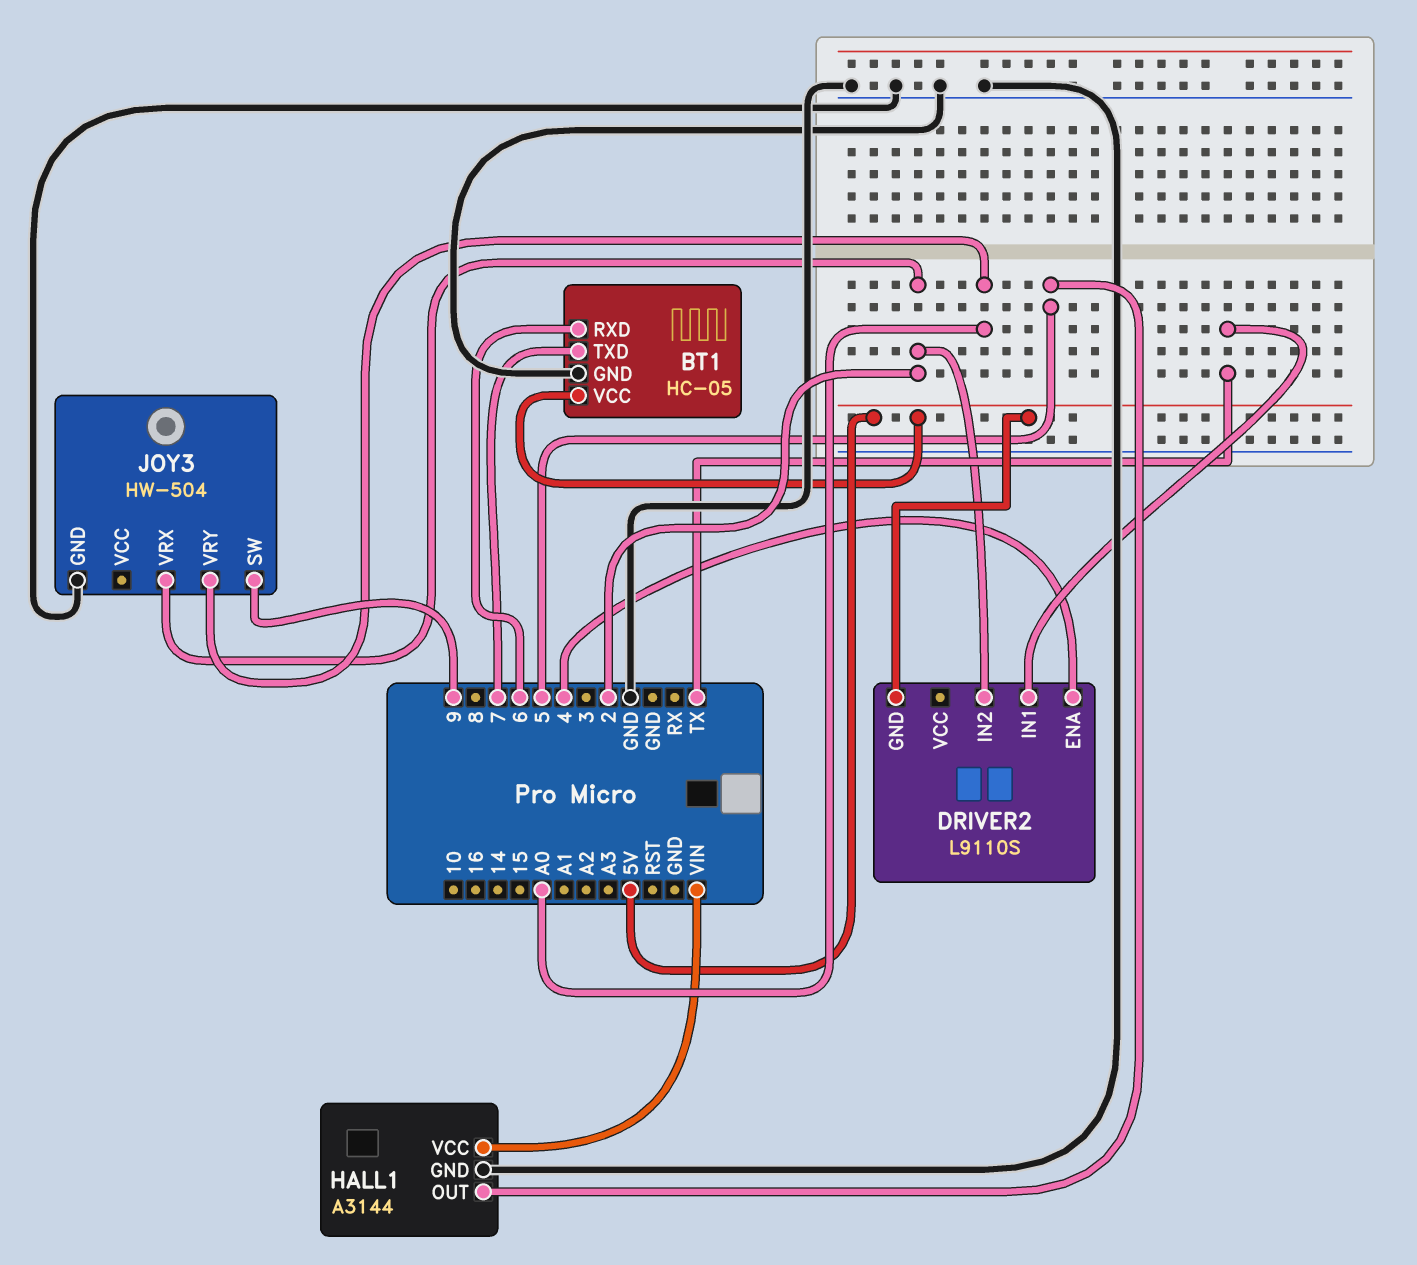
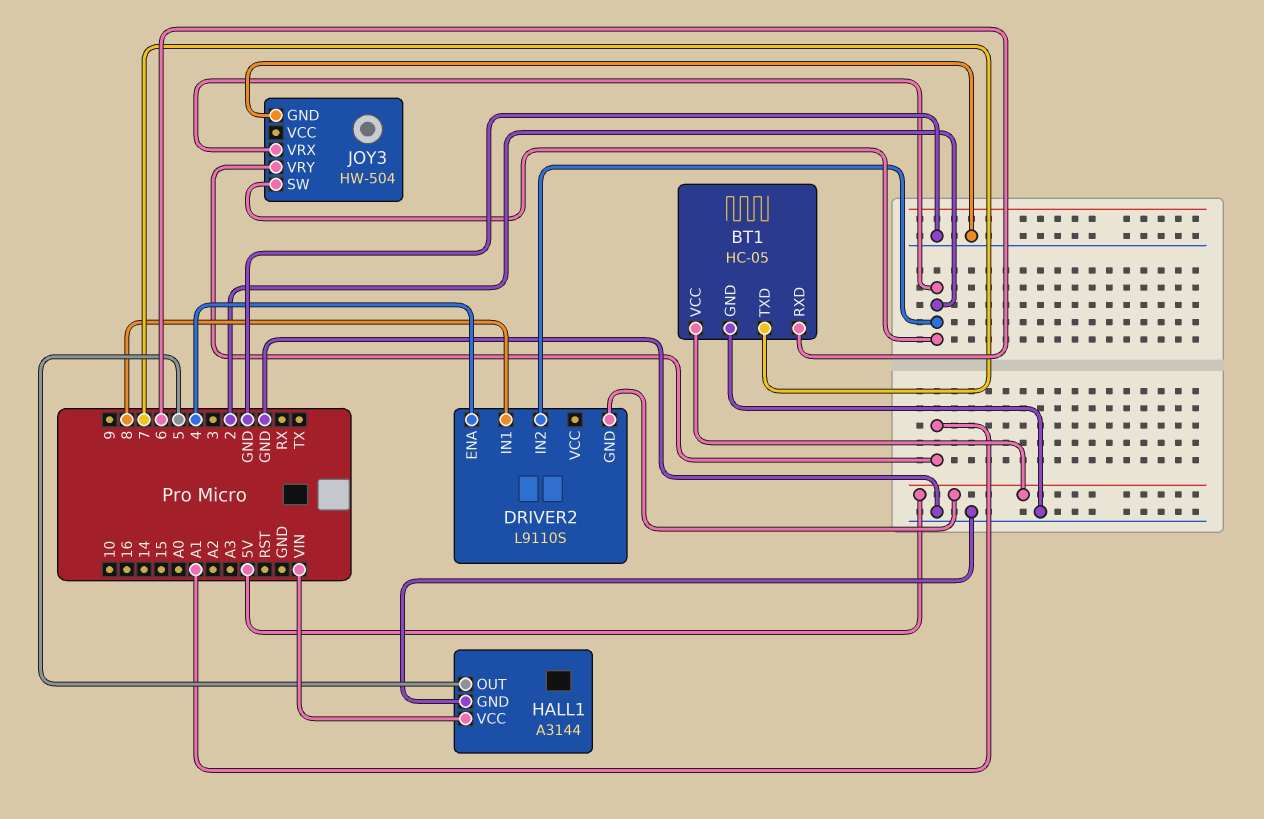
DRIVER2 pin IN1: TX -> 8
JOY3 pin SW: 9 -> 2
JOY3 pin VRY: A0 -> A1

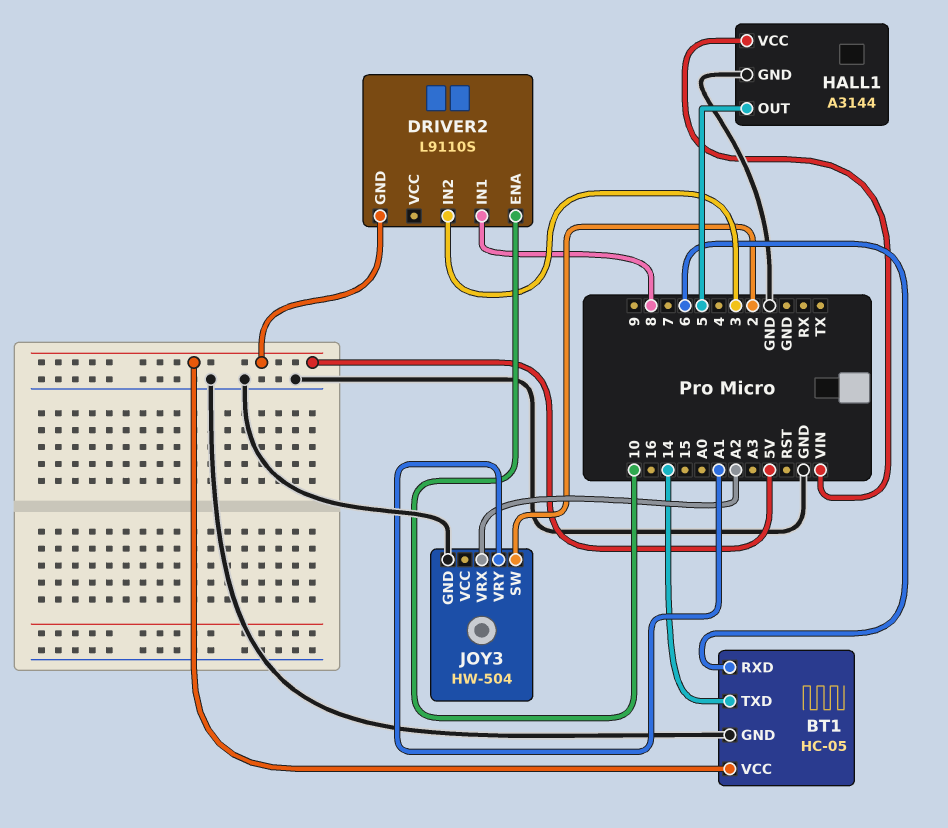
BT1 pin TXD: 7 -> 14
DRIVER2 pin ENA: 4 -> 10
DRIVER2 pin IN2: 2 -> 3
JOY3 pin VRX: 2 -> A2

